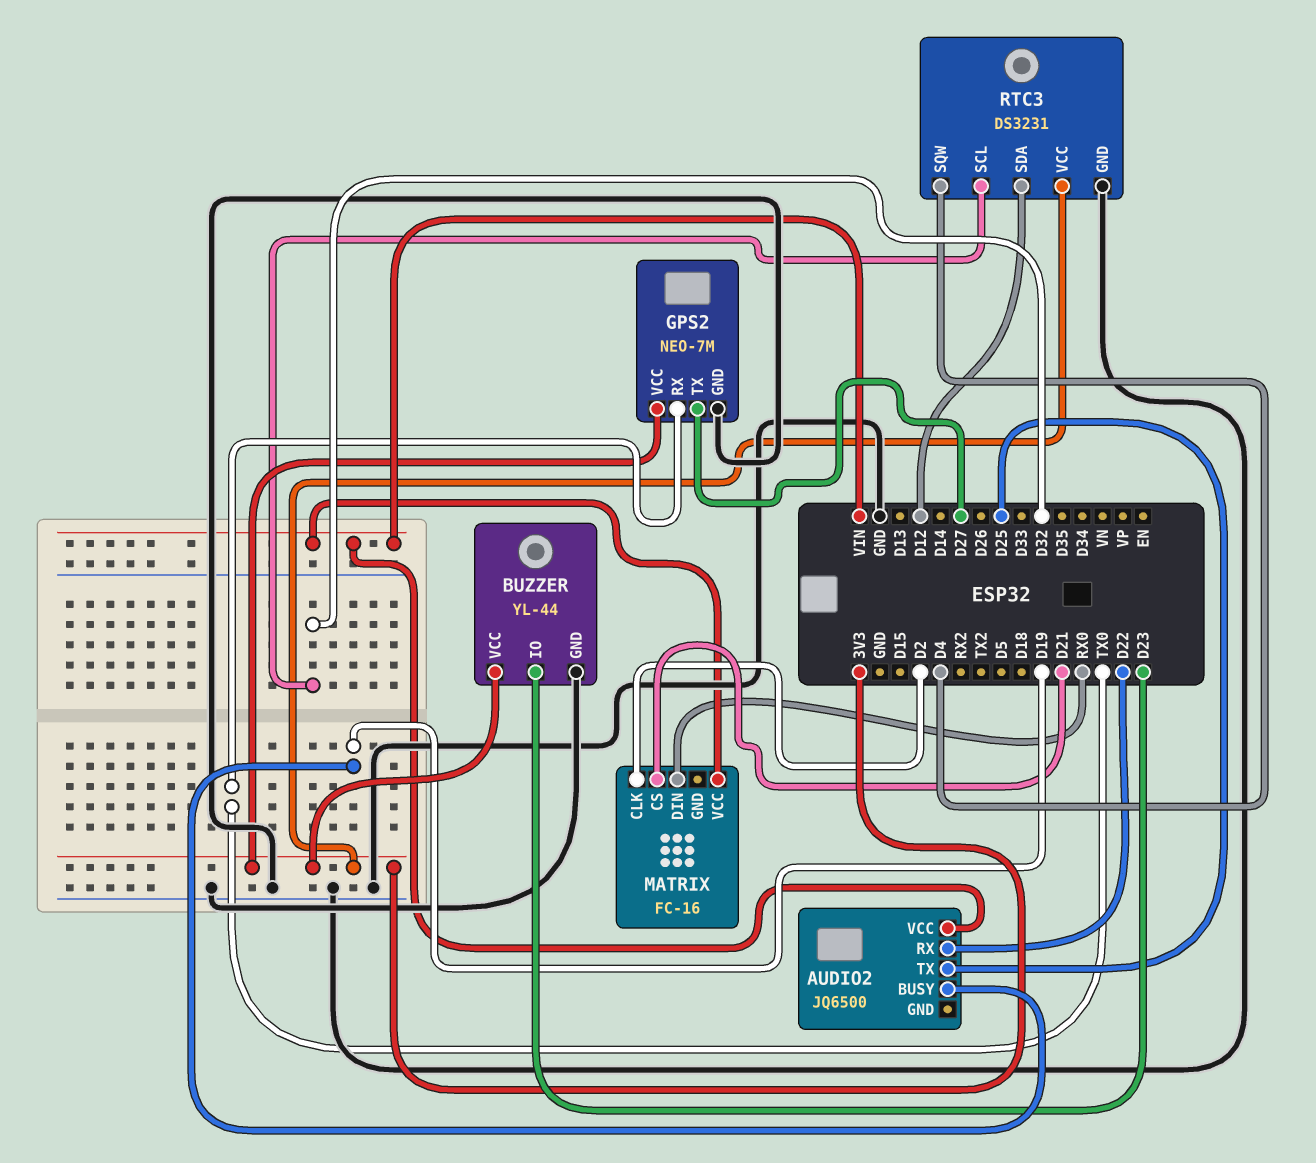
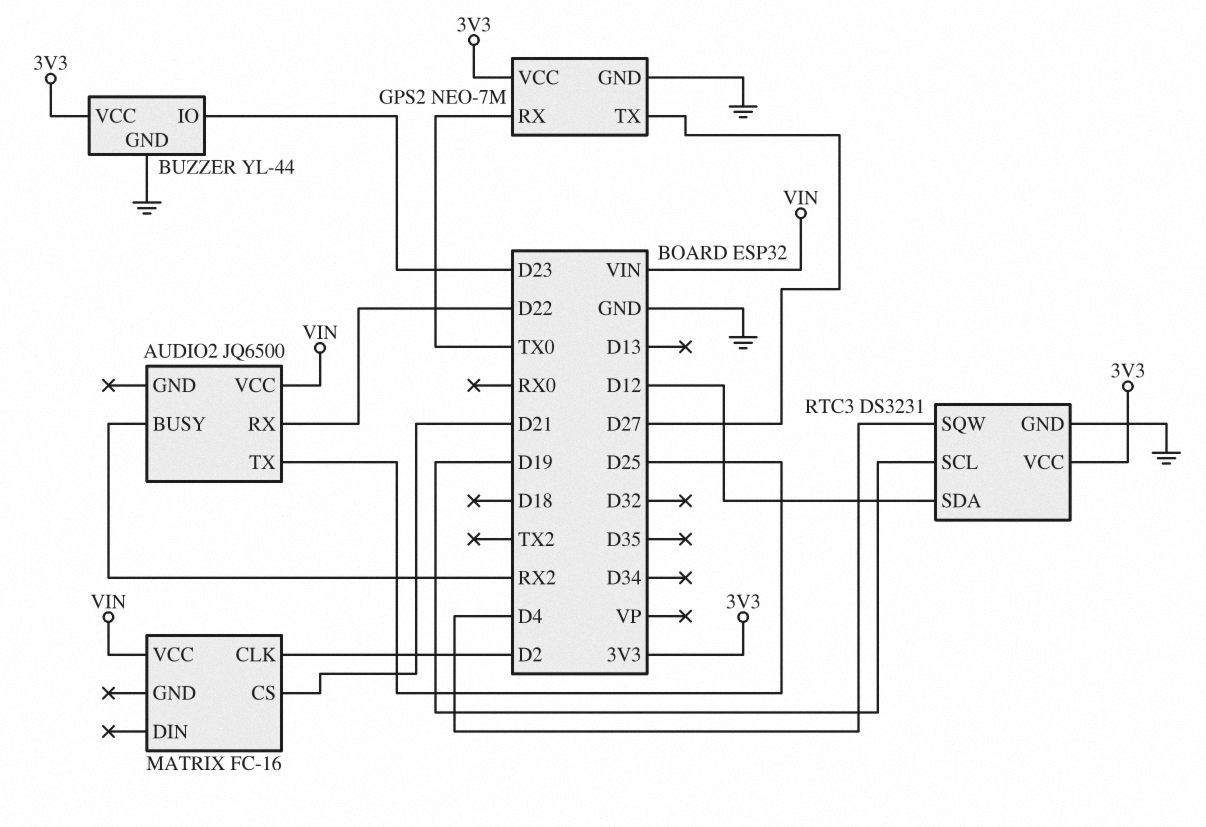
AUDIO2 pin BUSY: D19 -> RX2
MATRIX pin DIN: RX0 -> none
RTC3 pin SCL: D32 -> D19

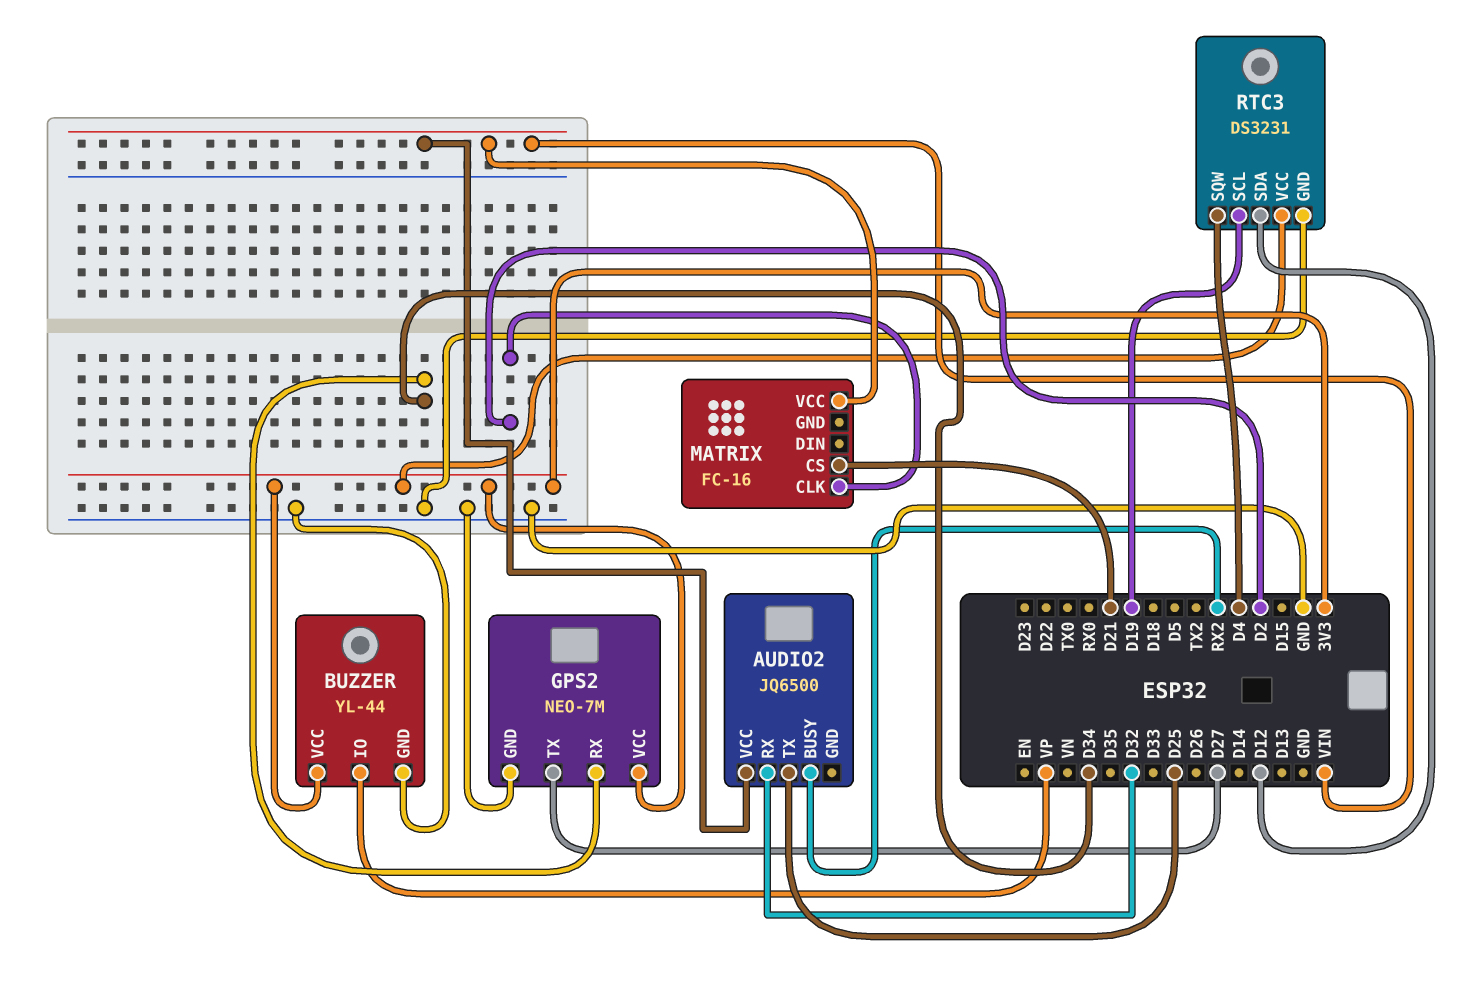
AUDIO2 pin RX: D22 -> D32
BUZZER pin IO: D23 -> VP
GPS2 pin RX: TX0 -> D34

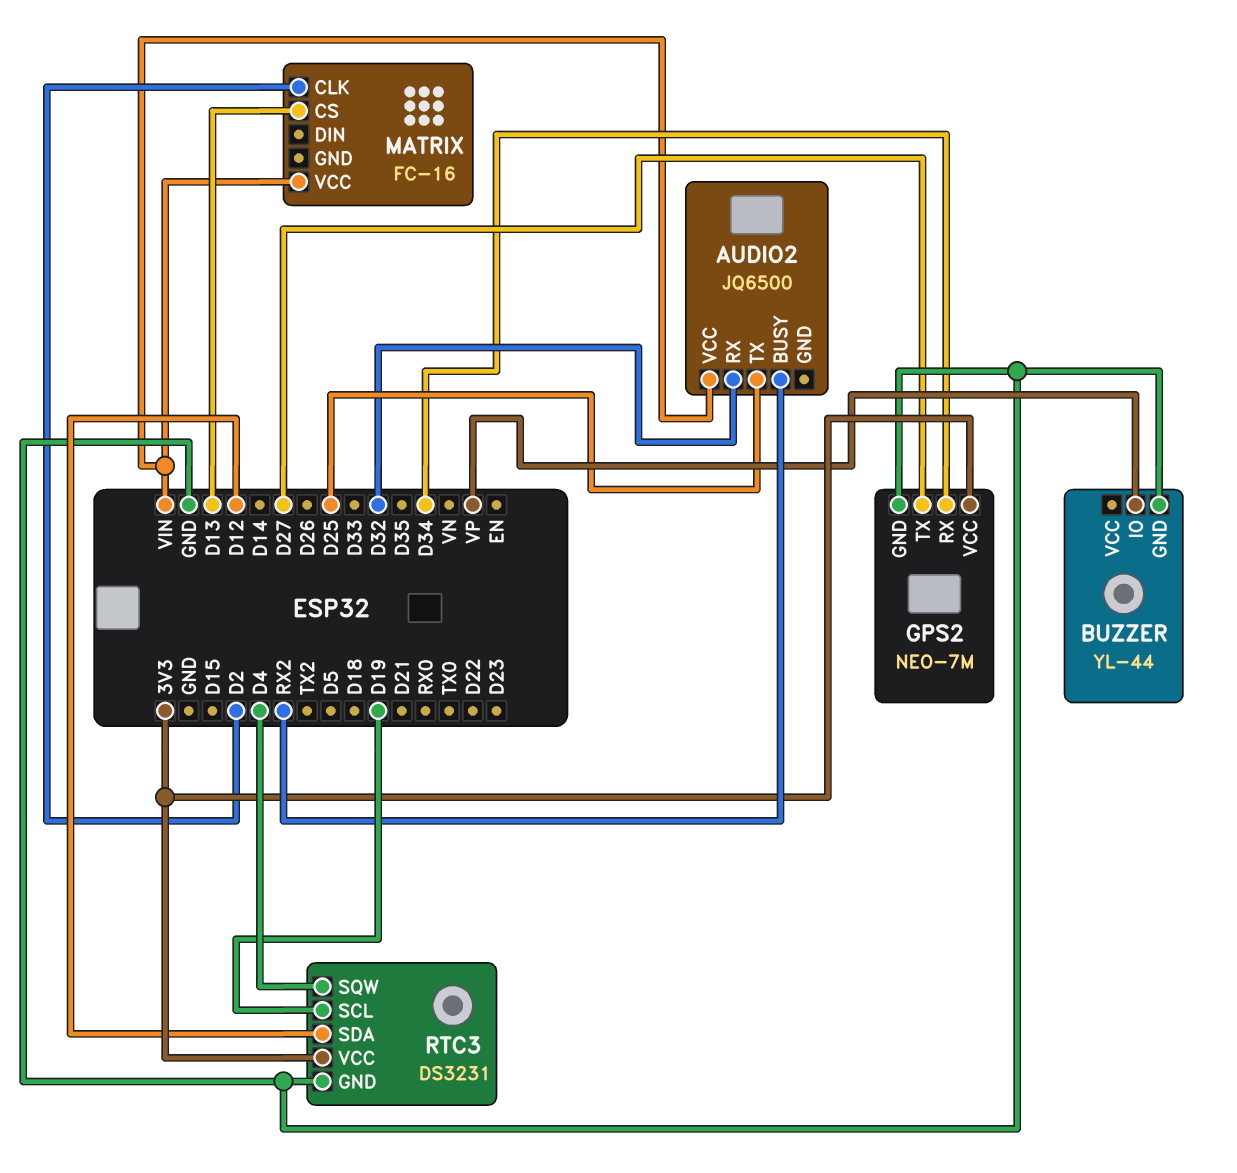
BUZZER pin VCC: 3V3 -> none
MATRIX pin CS: D21 -> D13

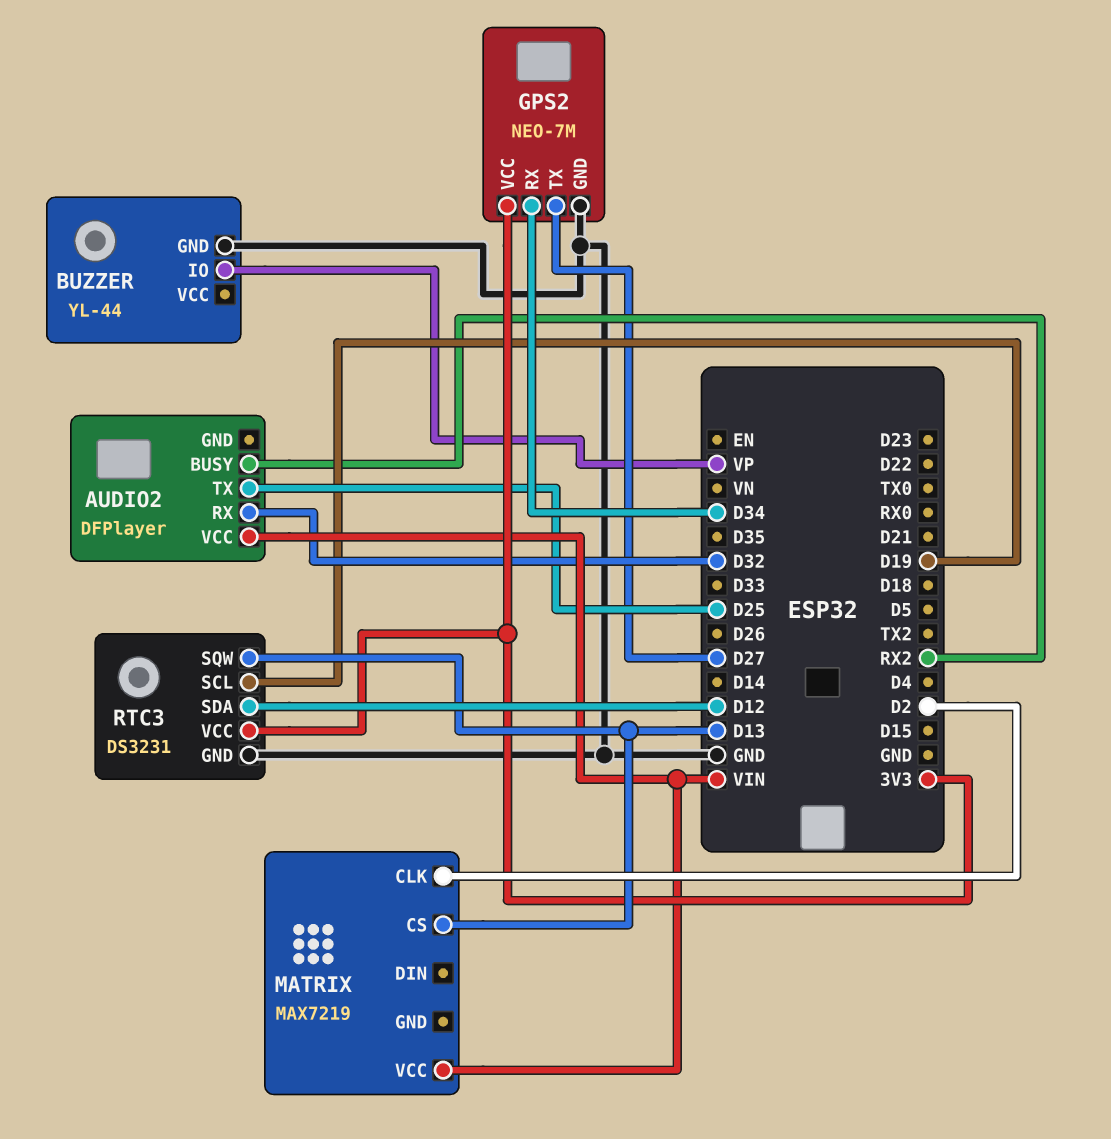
AUDIO2: JQ6500 -> DFPlayer
MATRIX: FC-16 -> MAX7219
RTC3 pin SQW: D4 -> D13

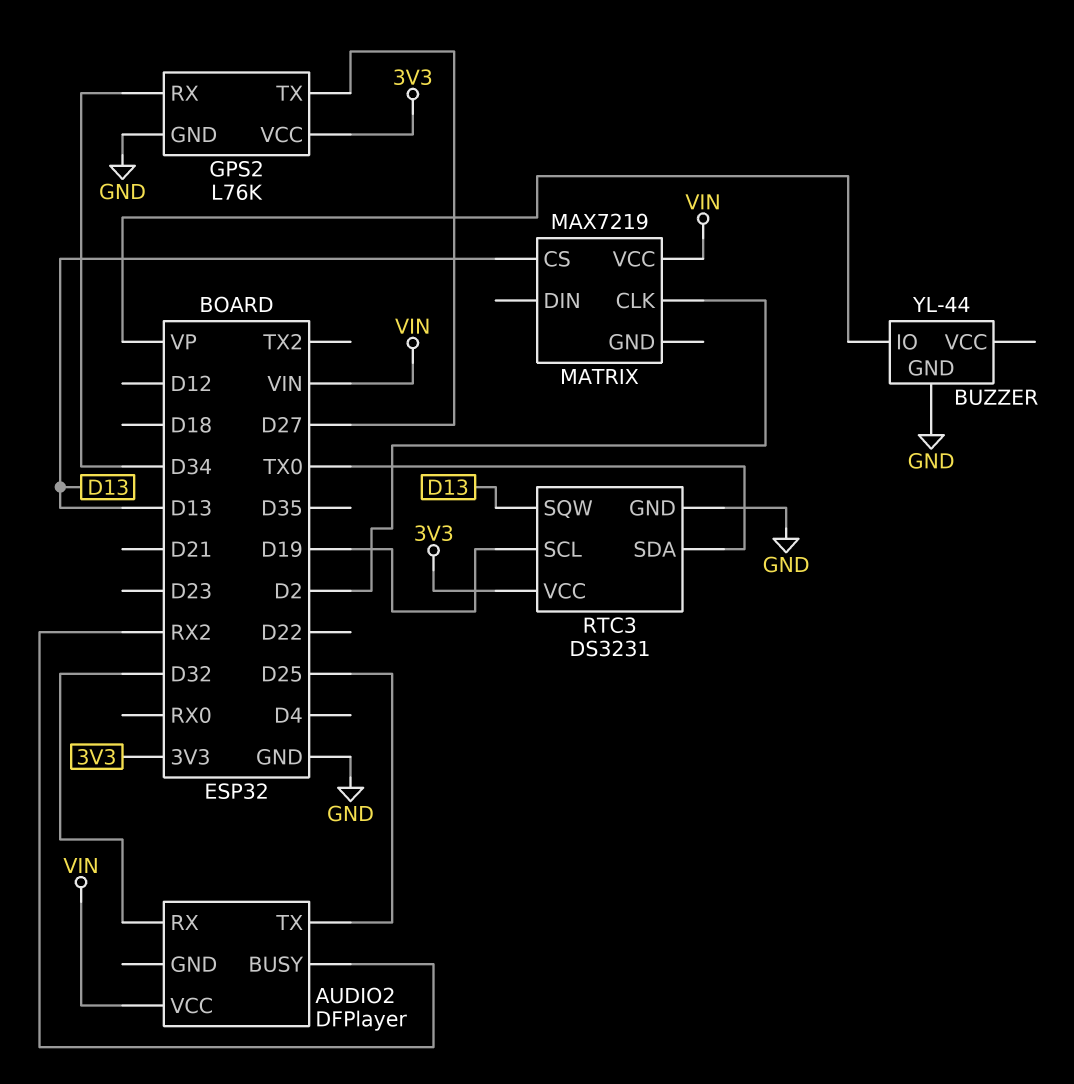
GPS2: NEO-7M -> L76K
RTC3 pin SDA: D12 -> TX0

